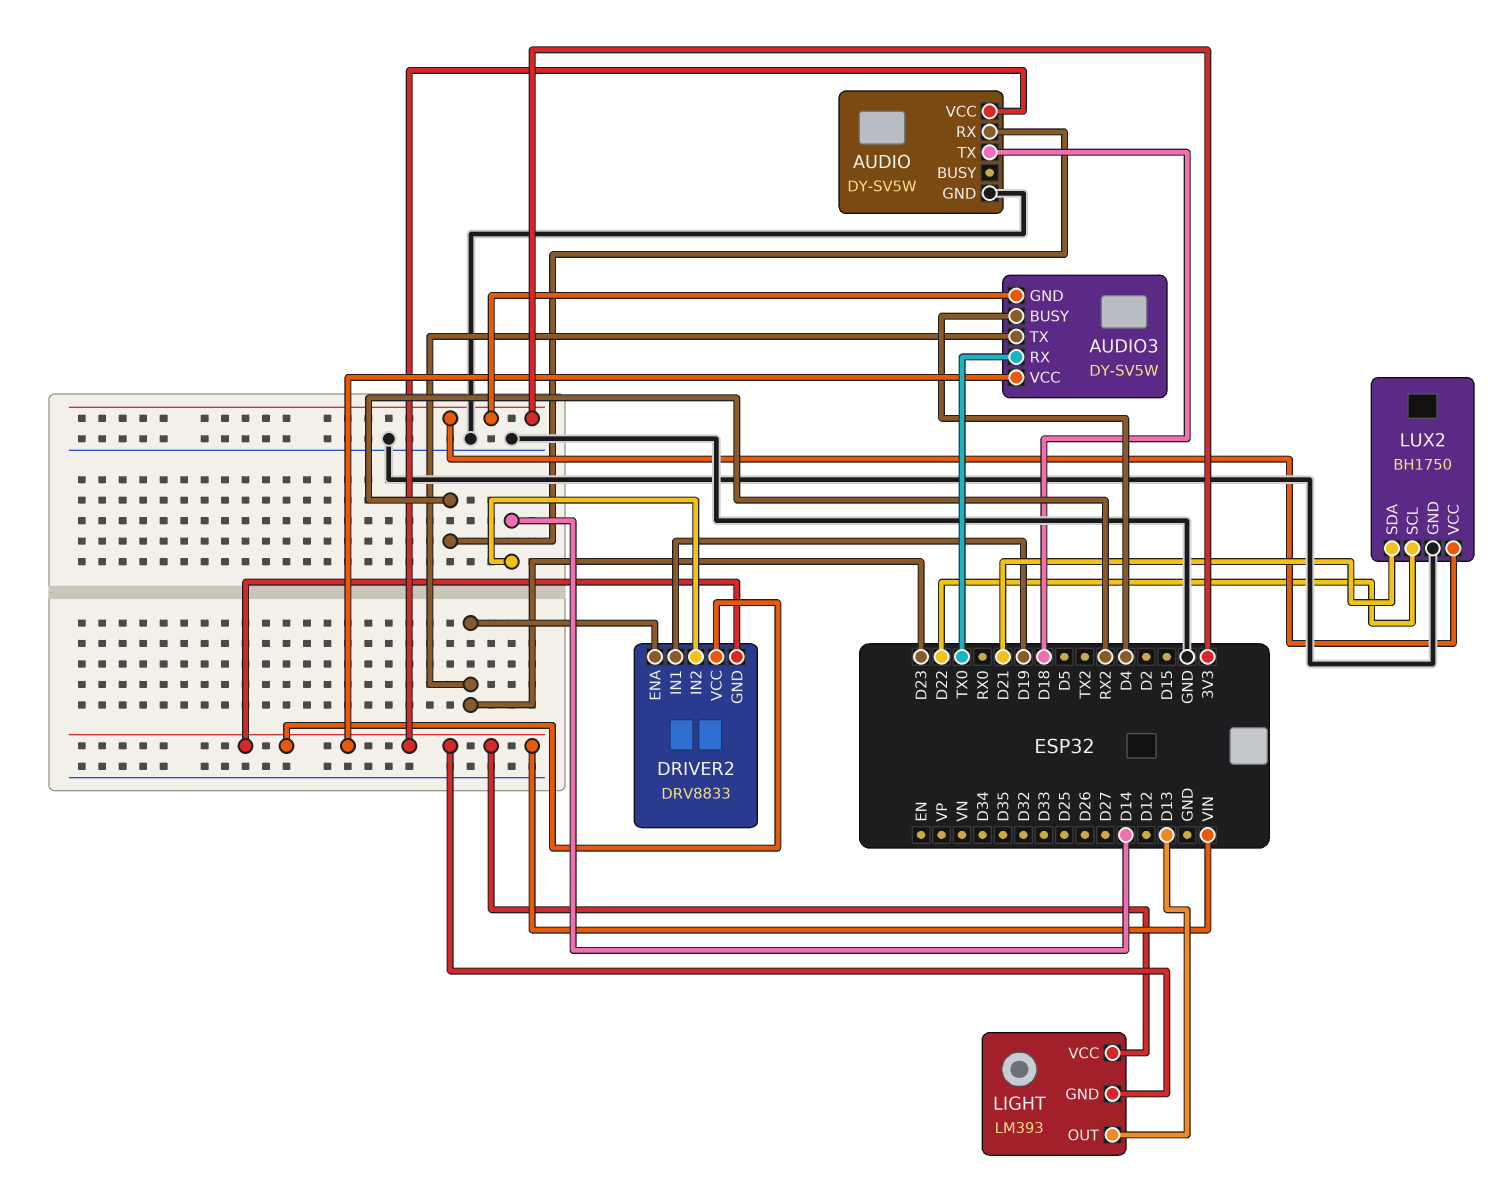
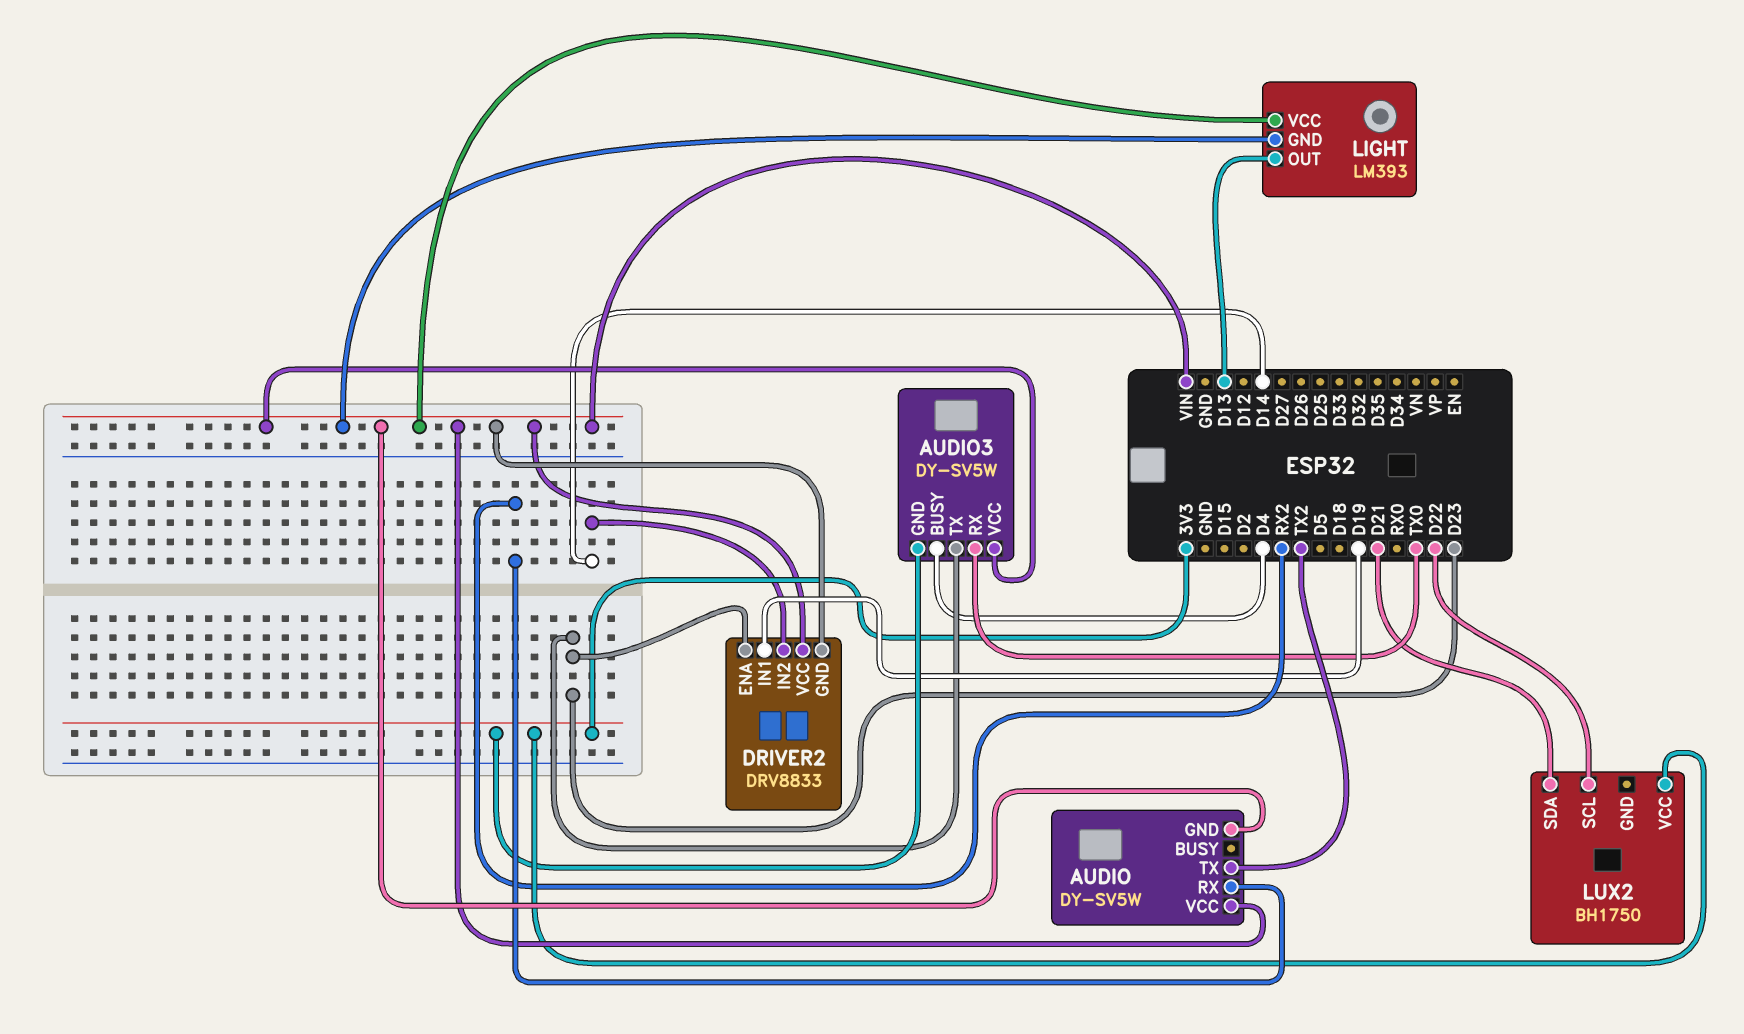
AUDIO pin GND: GND -> VIN
AUDIO pin TX: D18 -> TX2
LUX2 pin GND: GND -> none

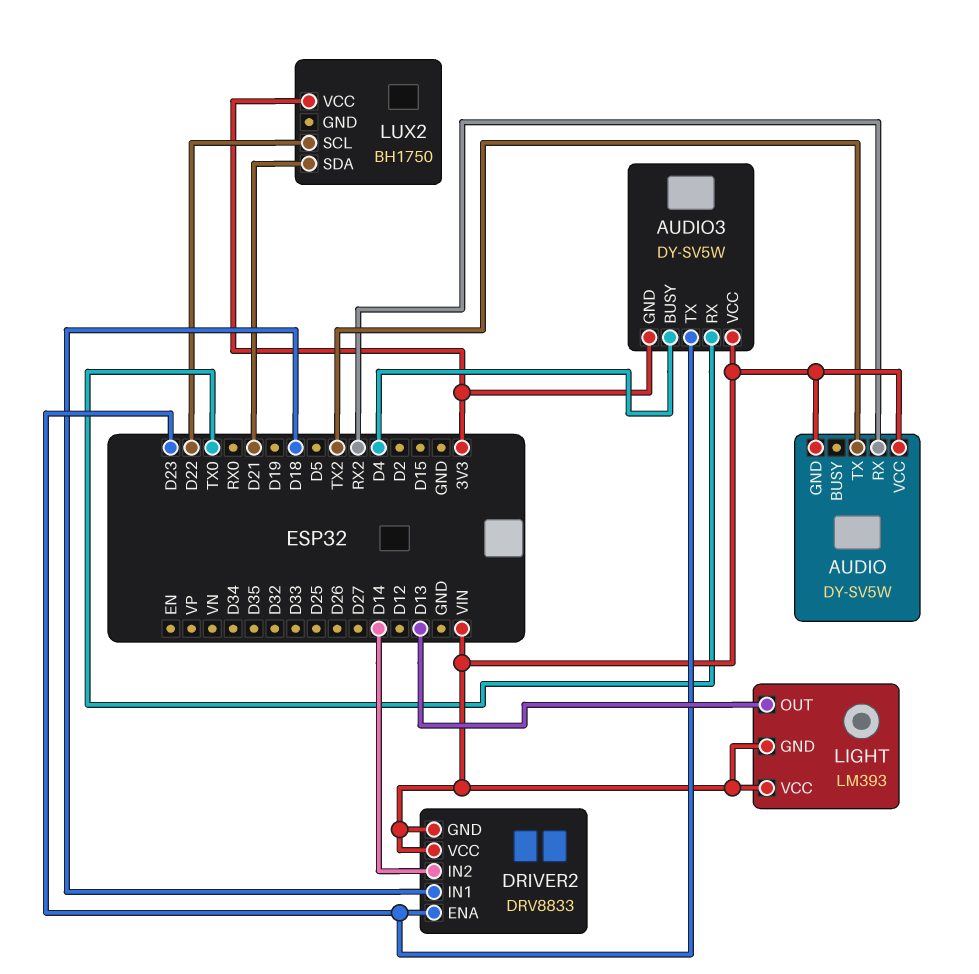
DRIVER2 pin IN1: D19 -> D18

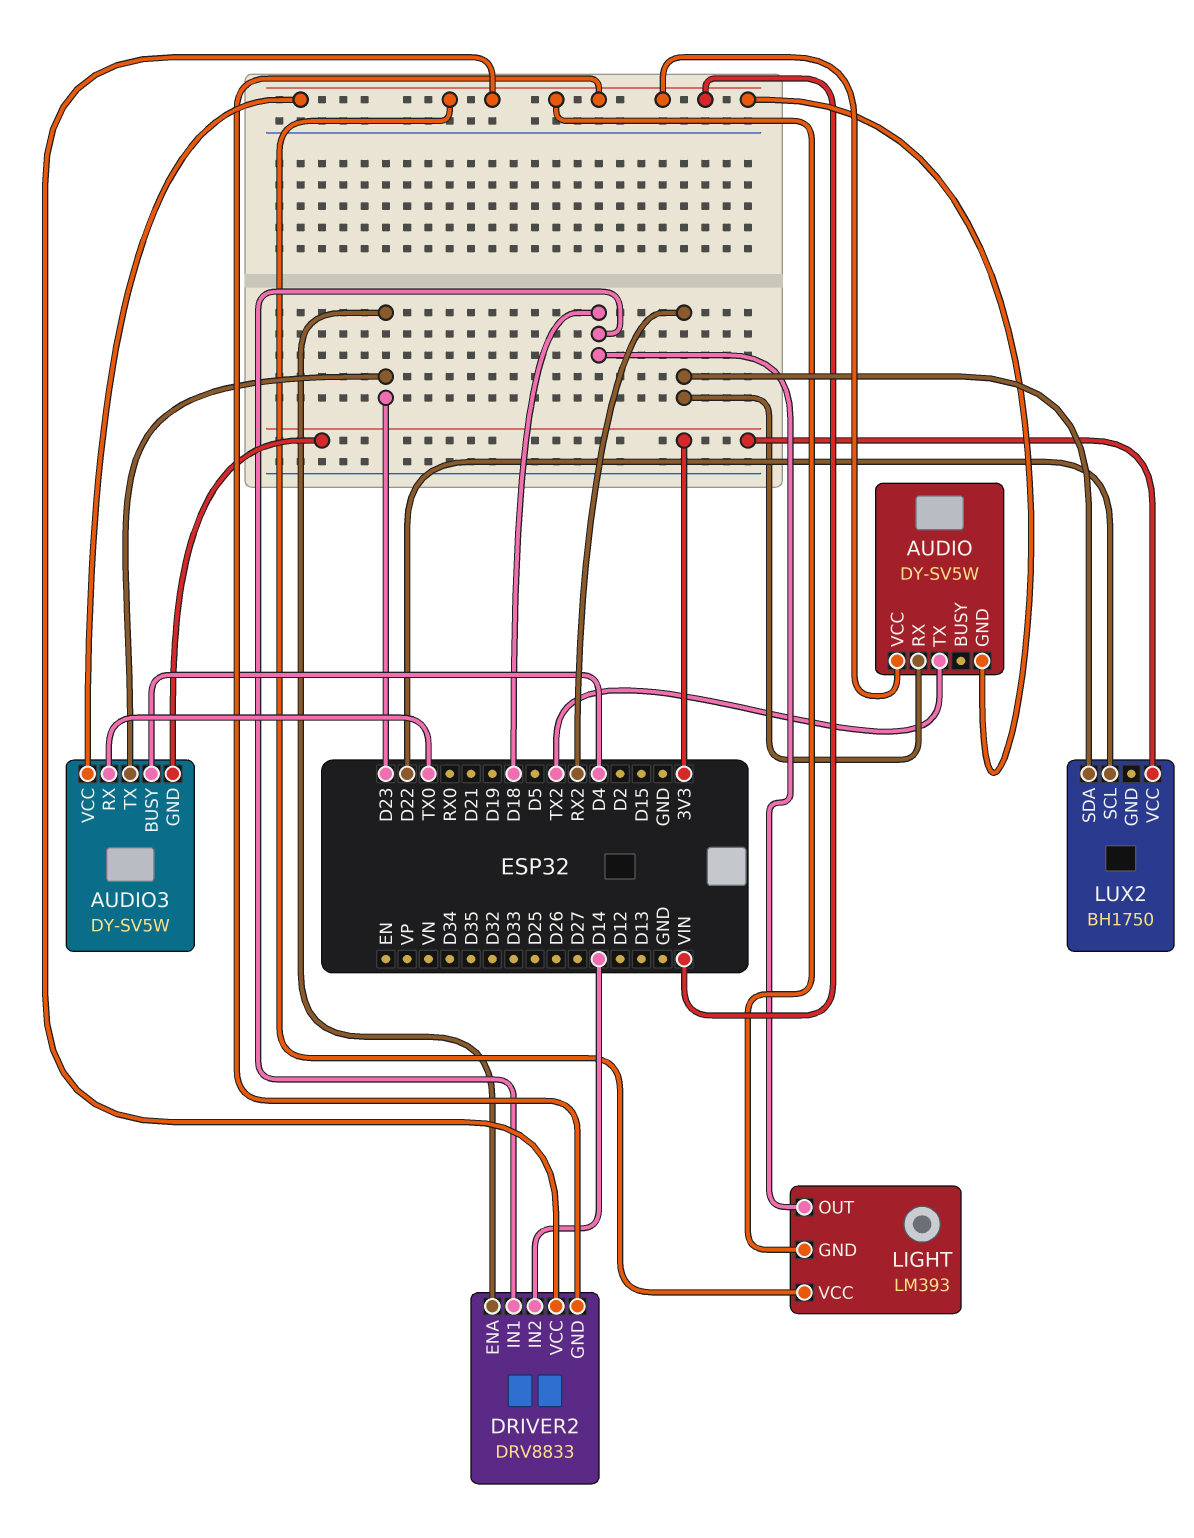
LIGHT pin OUT: D13 -> D18
LUX2 pin SDA: D21 -> RX2

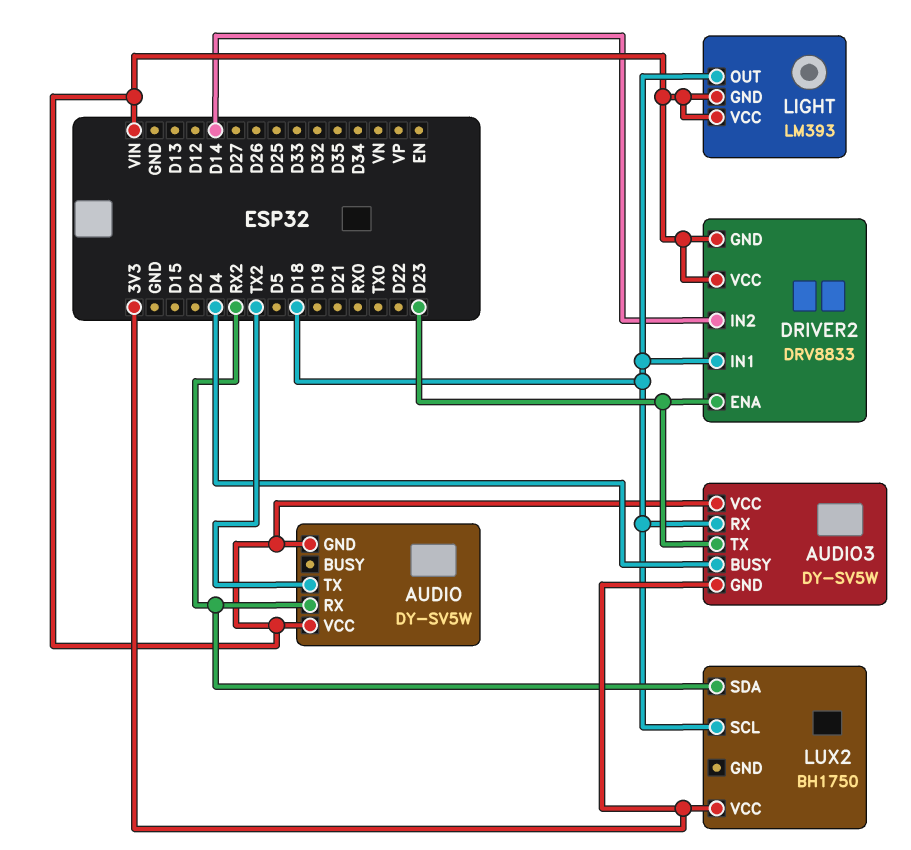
AUDIO3 pin RX: TX0 -> D18
LUX2 pin SCL: D22 -> D18

